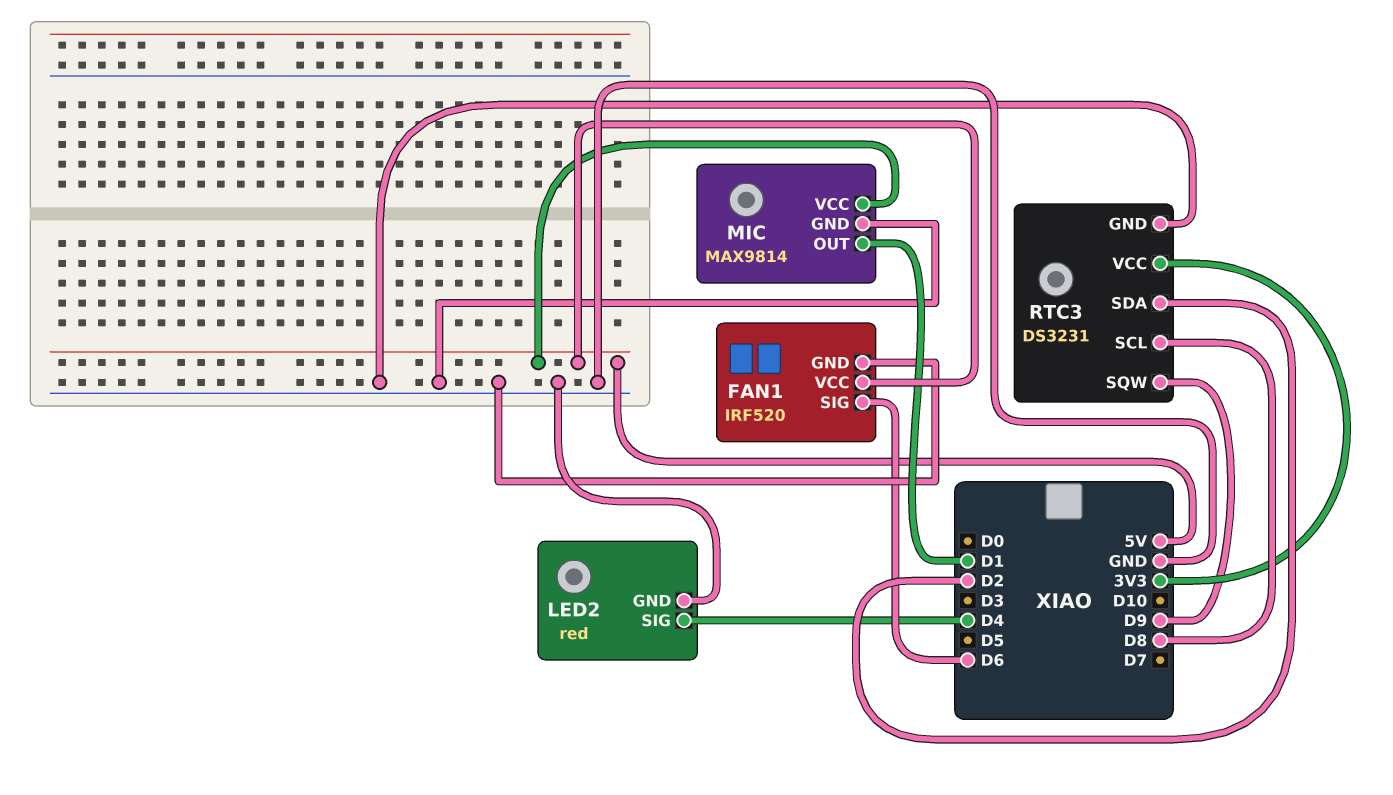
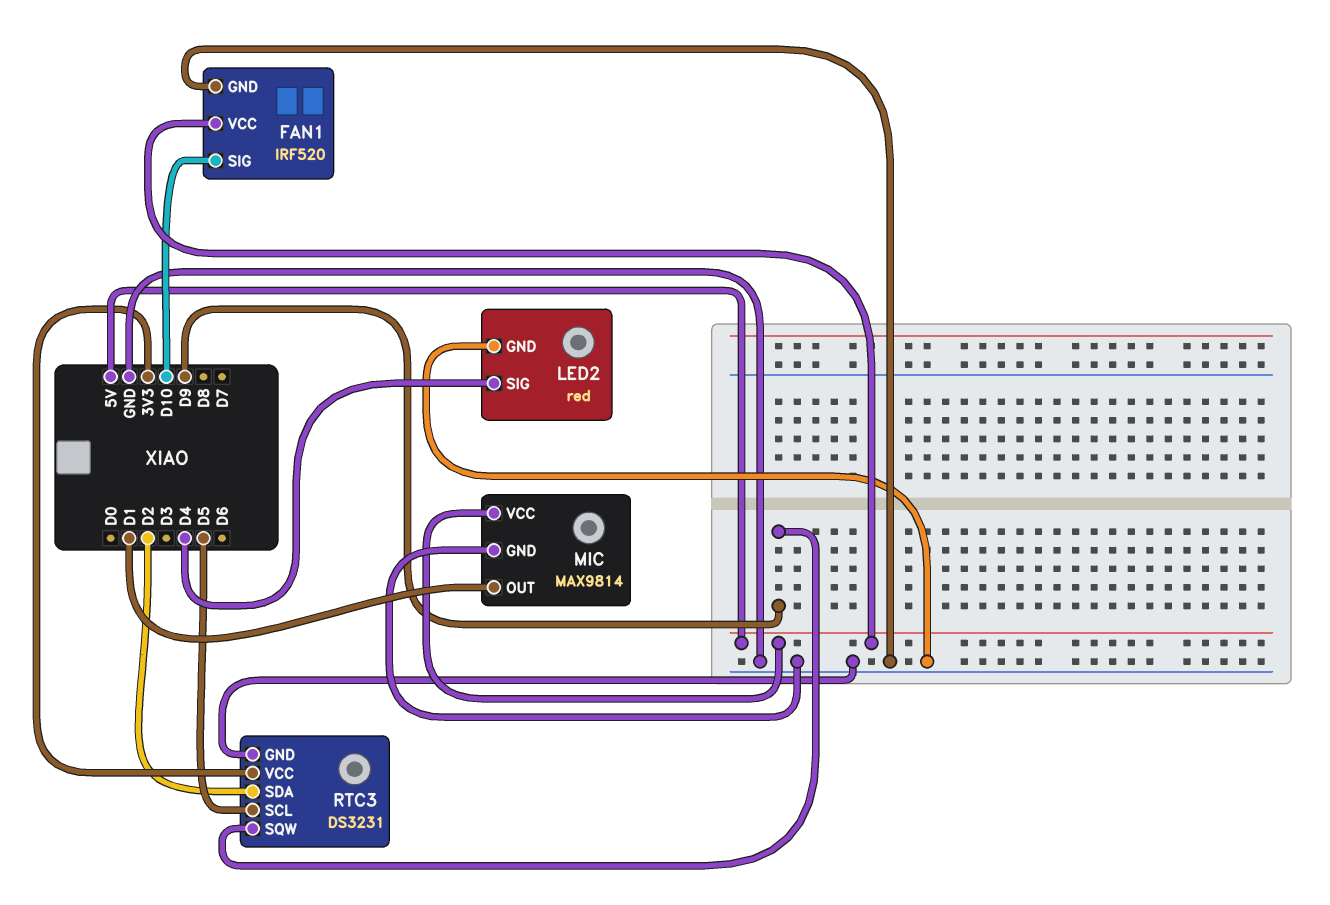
FAN1 pin SIG: D6 -> D10
RTC3 pin SCL: D8 -> D5

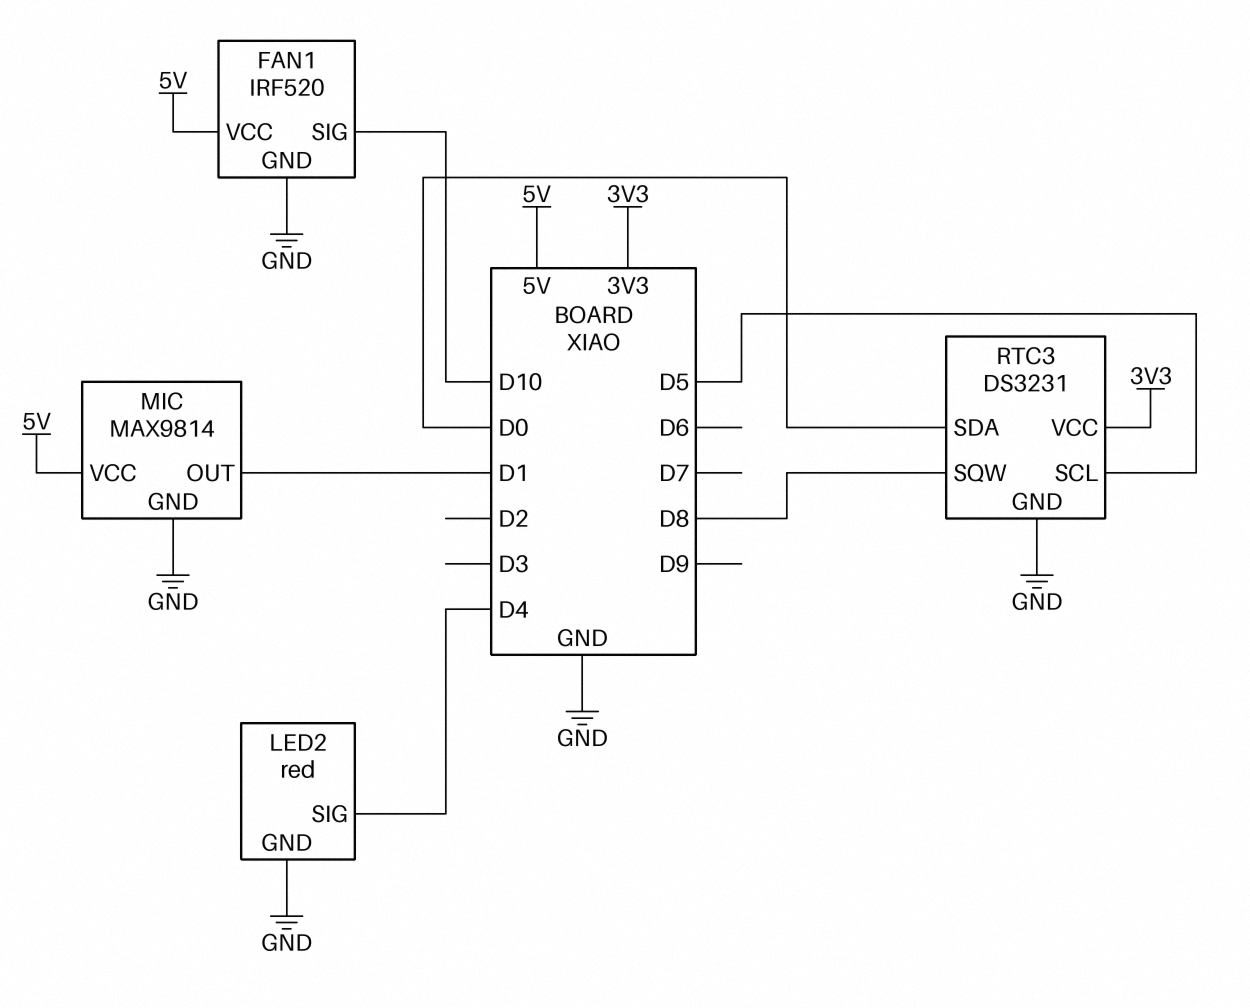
RTC3 pin SDA: D2 -> D0
RTC3 pin SQW: D9 -> D8

